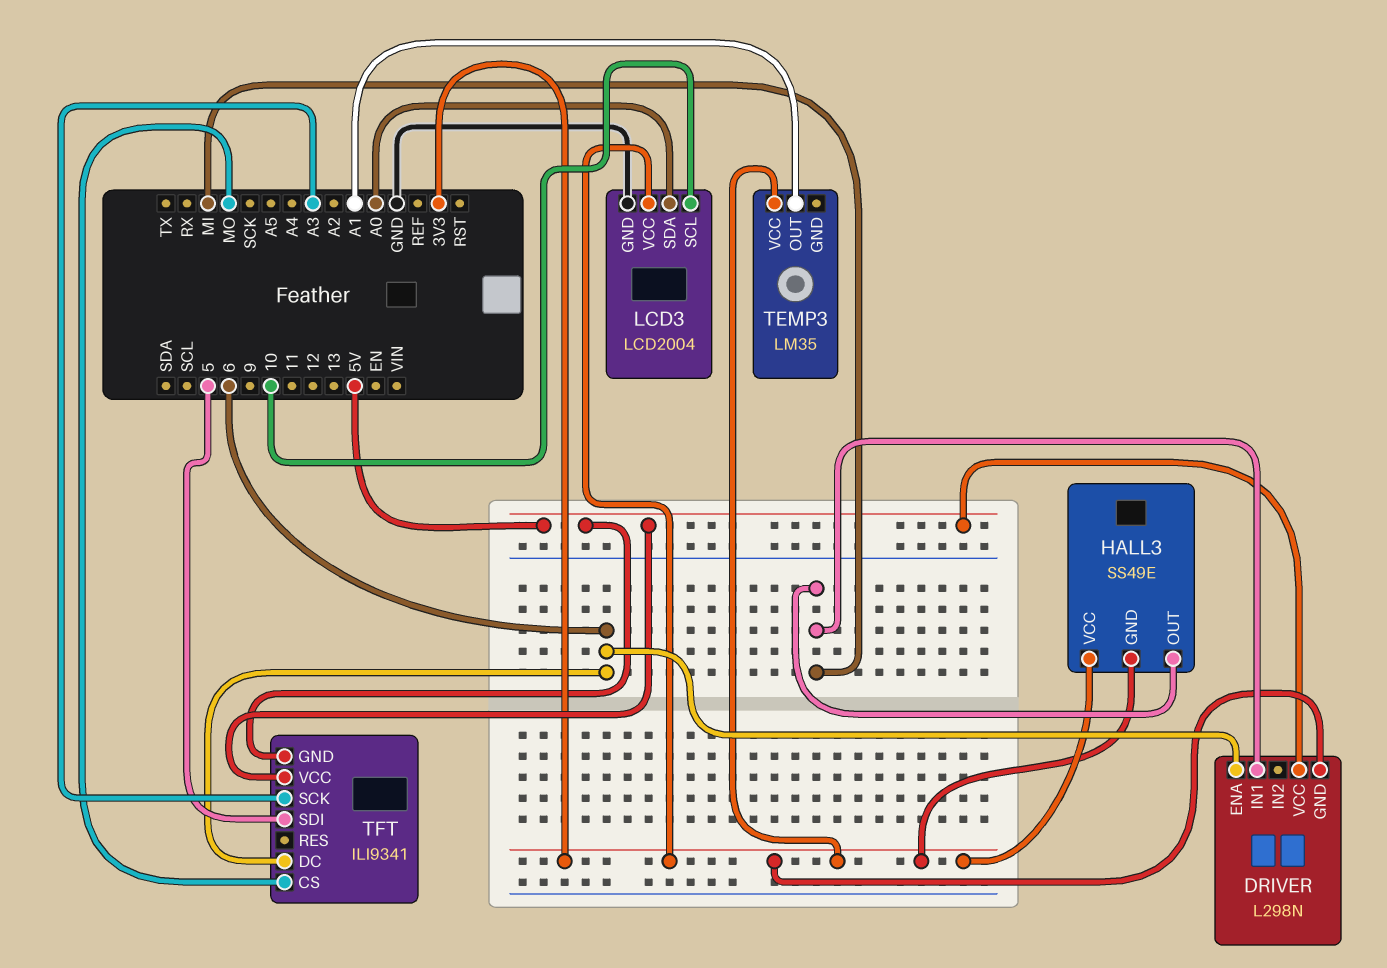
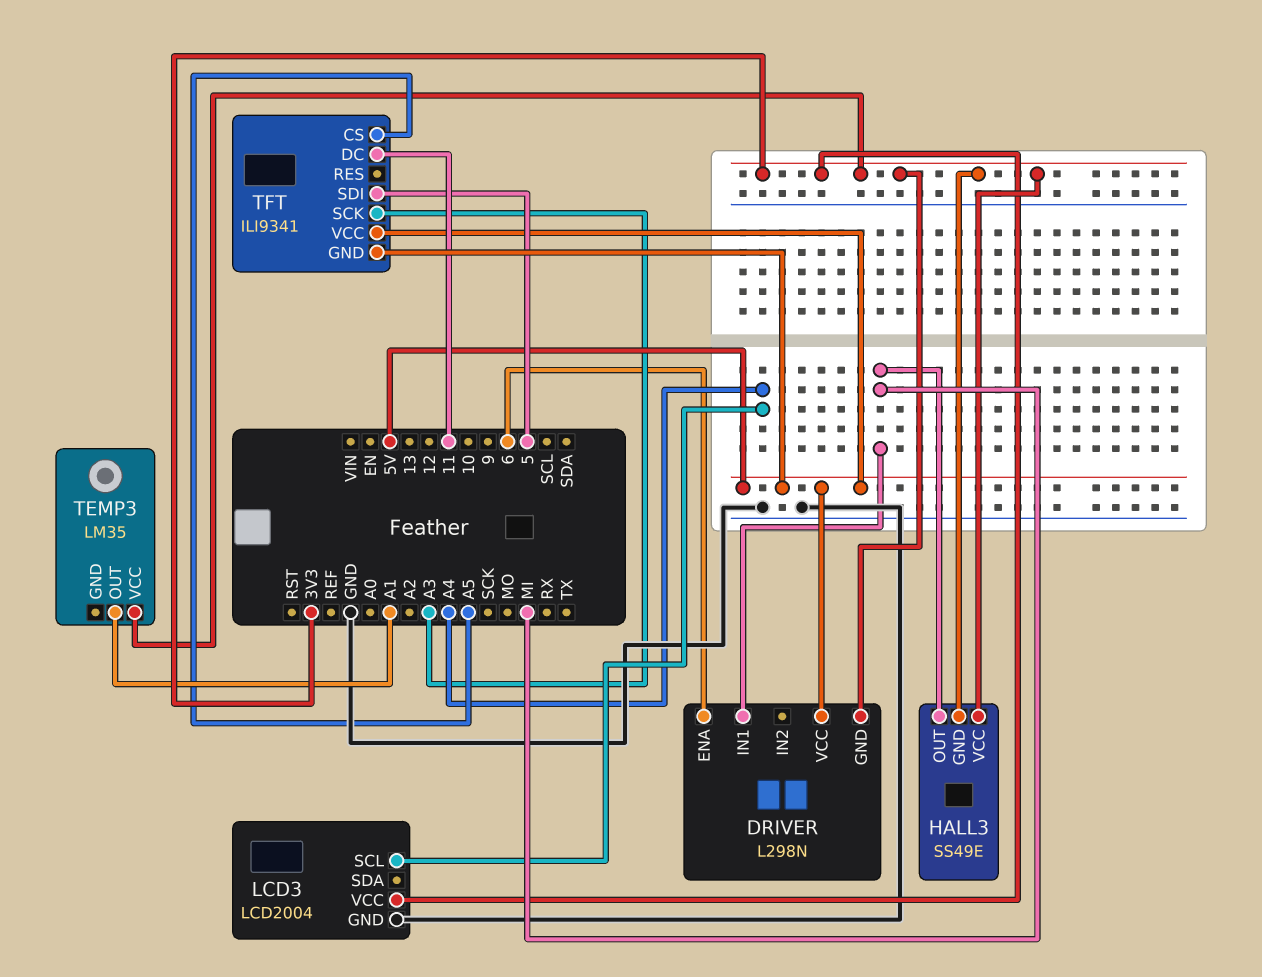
LCD3 pin SCL: 10 -> A4
LCD3 pin SDA: A0 -> none
TFT pin CS: MO -> A5
TFT pin DC: 6 -> 11

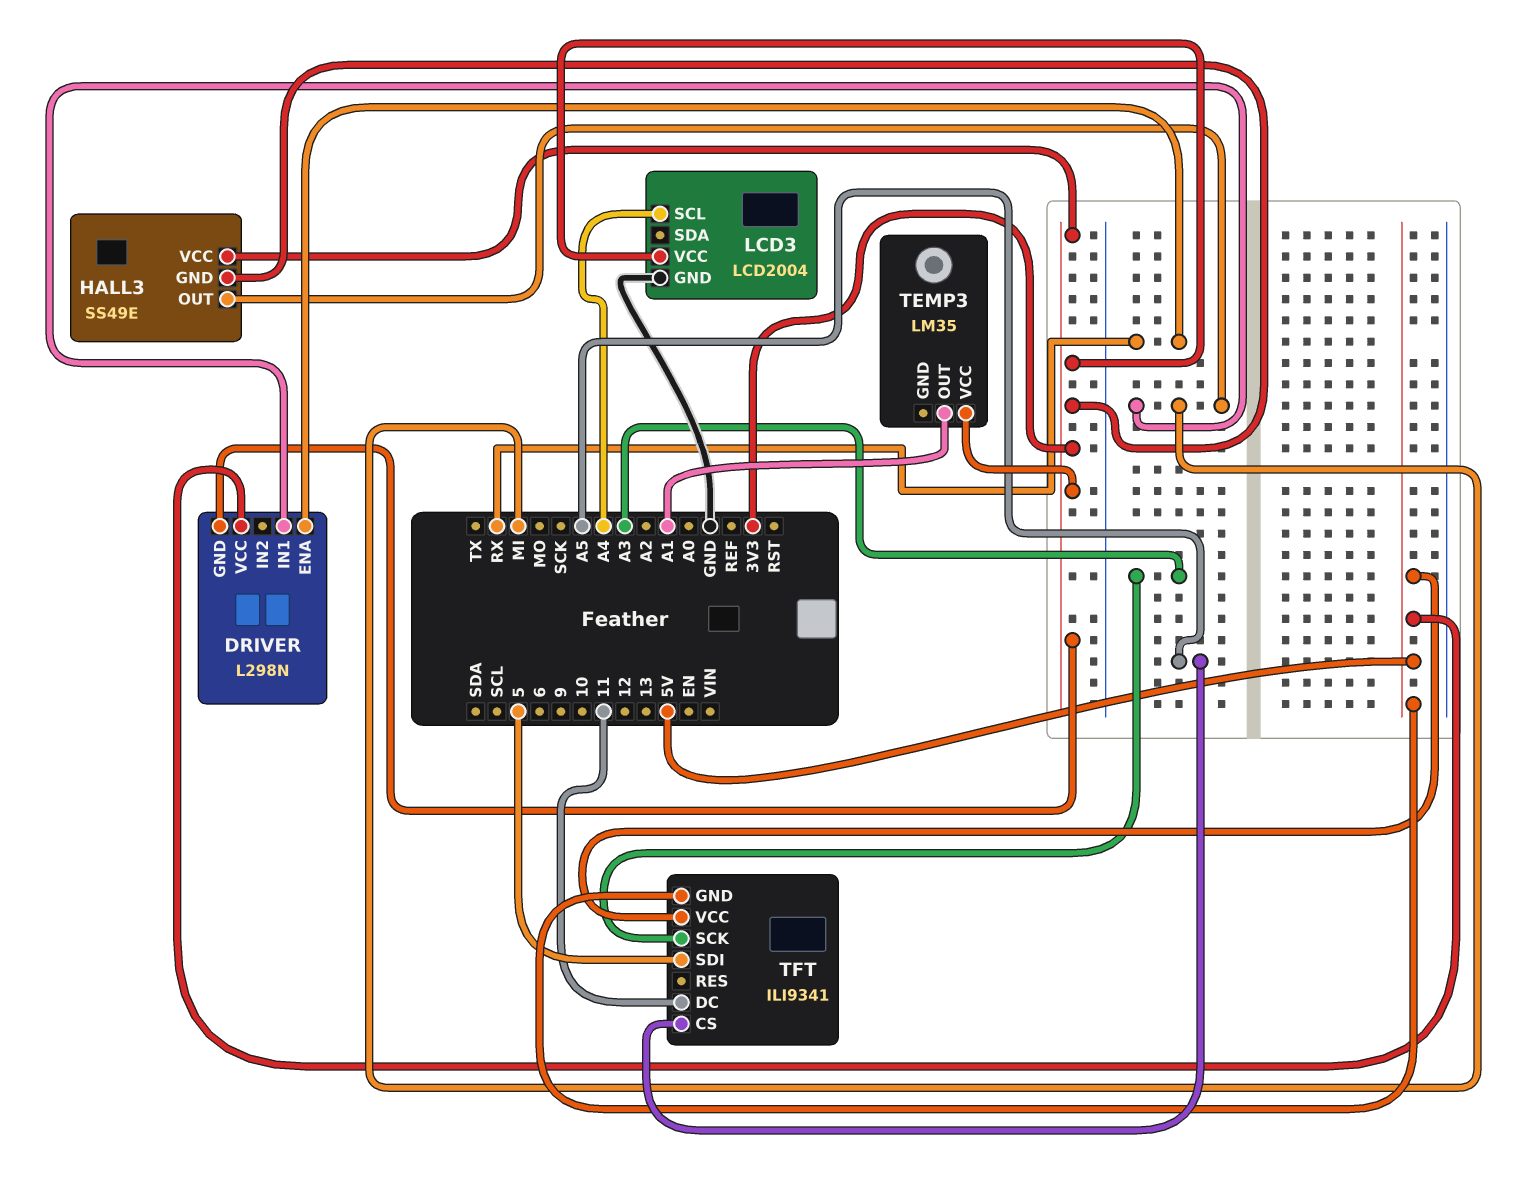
DRIVER pin ENA: 6 -> RX

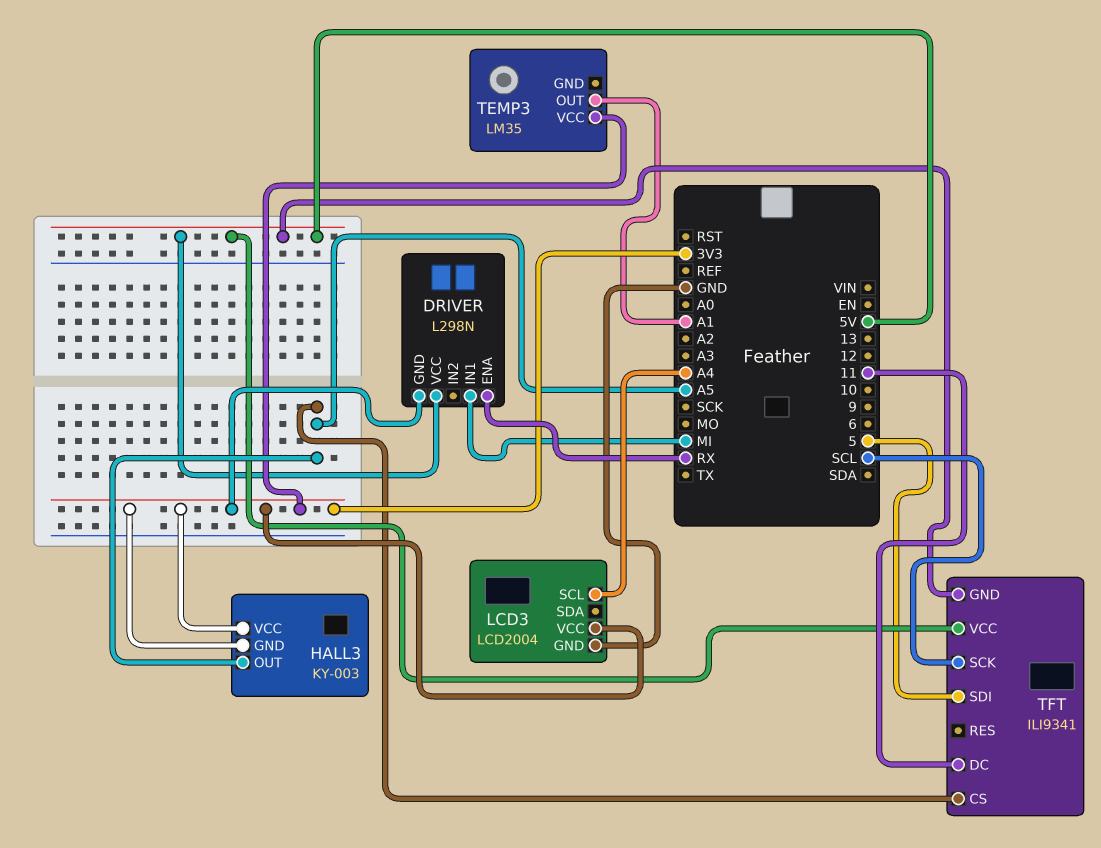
HALL3: SS49E -> KY-003
HALL3 pin OUT: MI -> A5
TFT pin SCK: A3 -> SCL

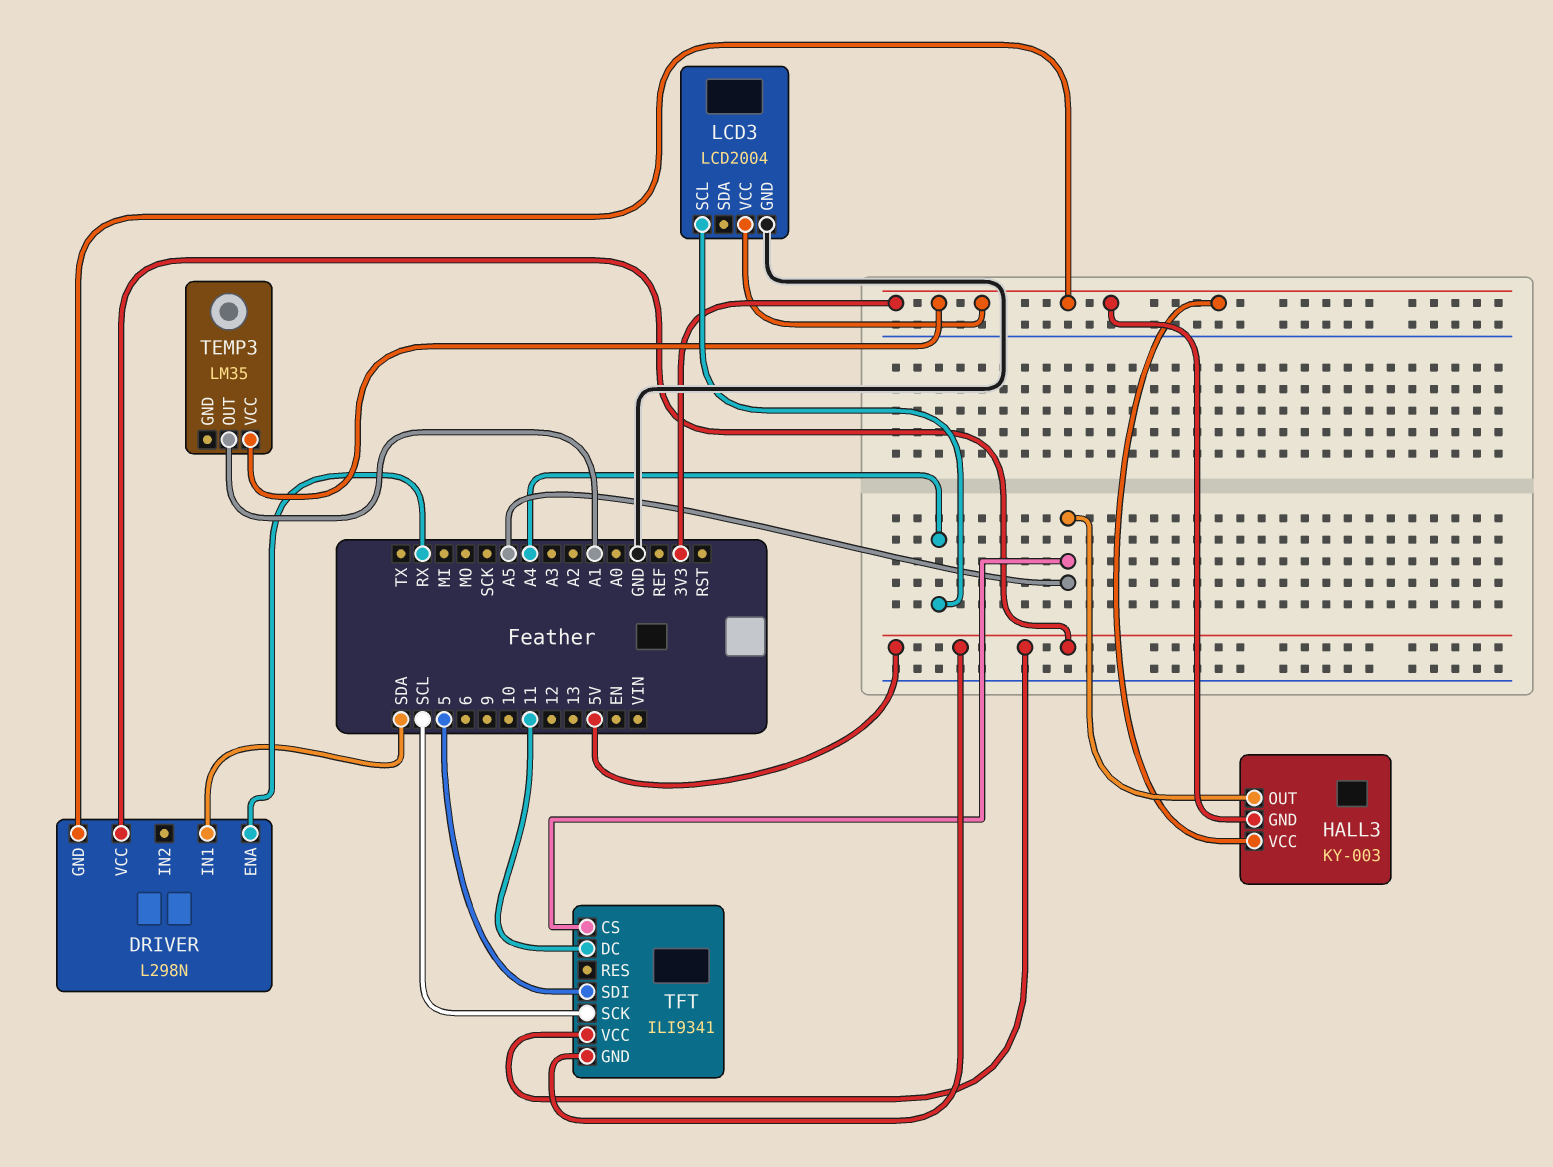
DRIVER pin IN1: MI -> SDA

